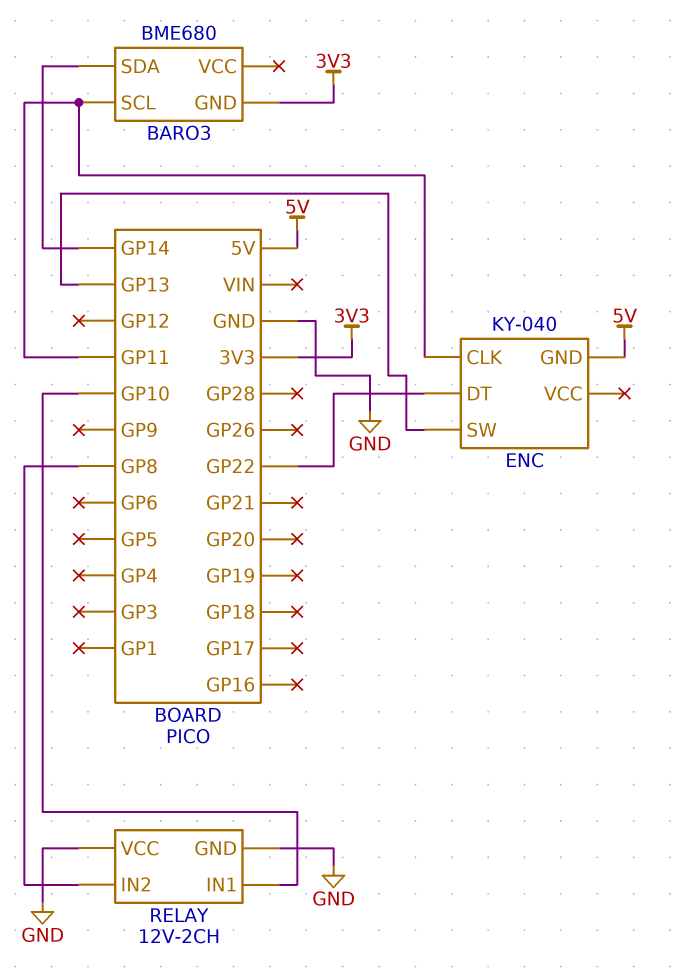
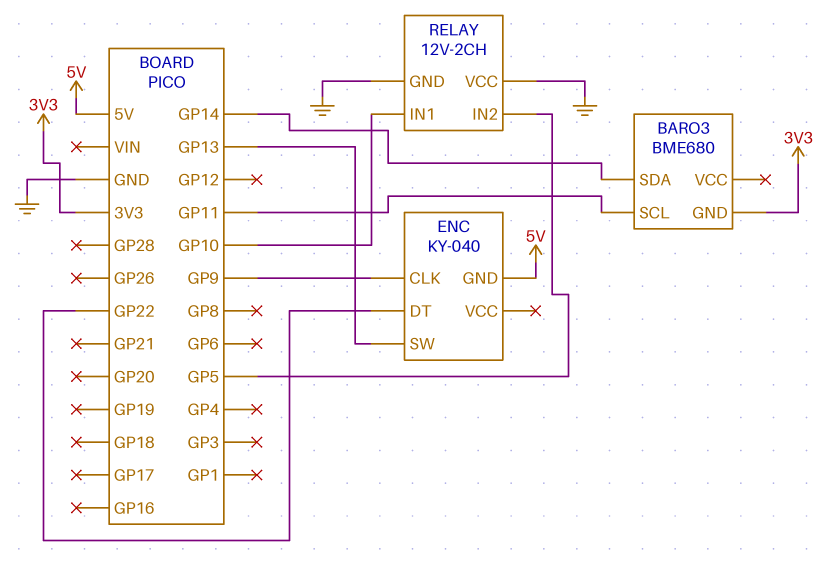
ENC pin CLK: GP11 -> GP9
RELAY pin IN2: GP8 -> GP5

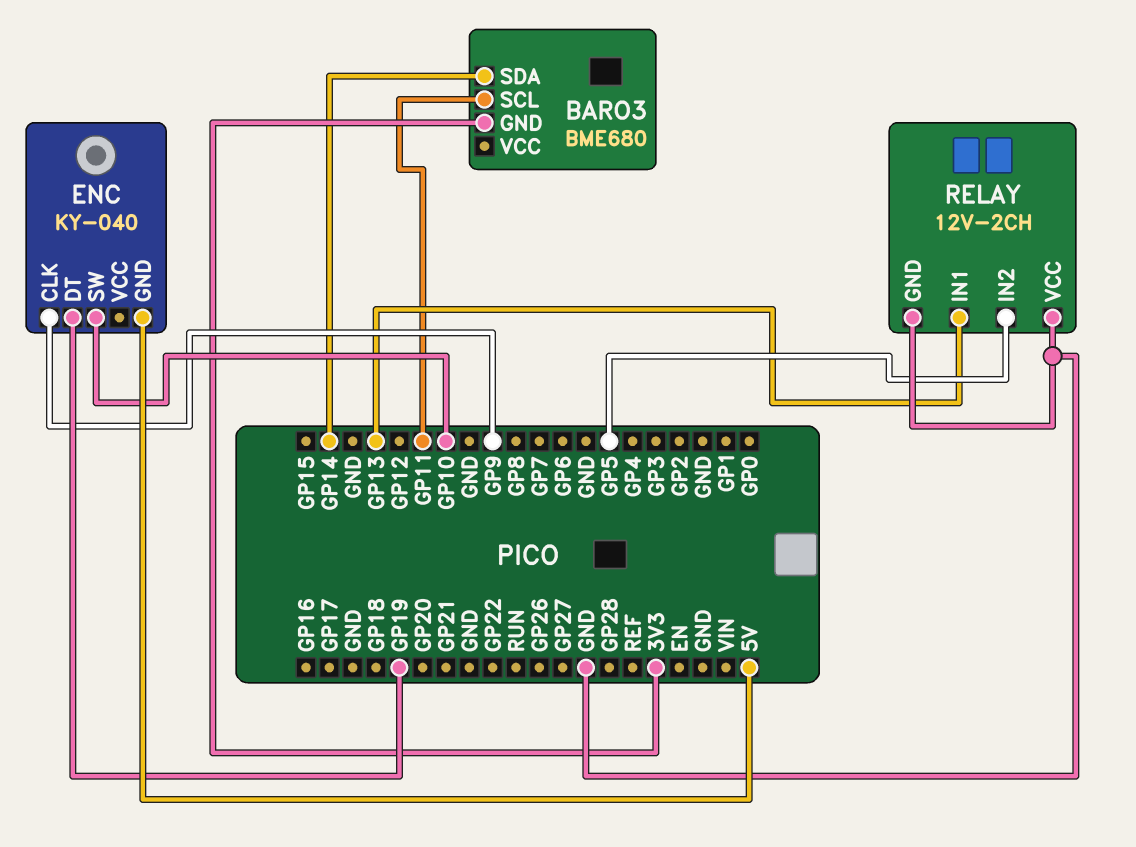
ENC pin DT: GP22 -> GP19
ENC pin SW: GP13 -> GP10
RELAY pin IN1: GP10 -> GP13

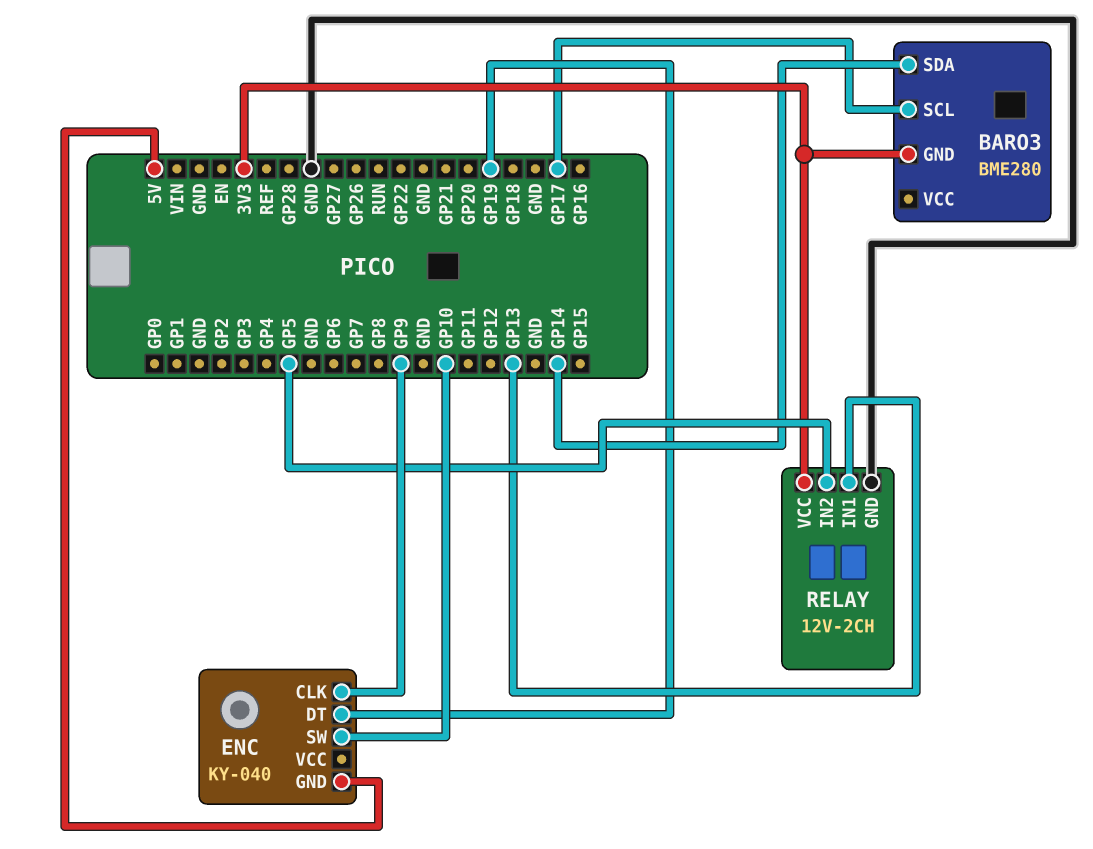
BARO3: BME680 -> BME280
BARO3 pin SCL: GP11 -> GP17
RELAY pin VCC: GND -> 3V3

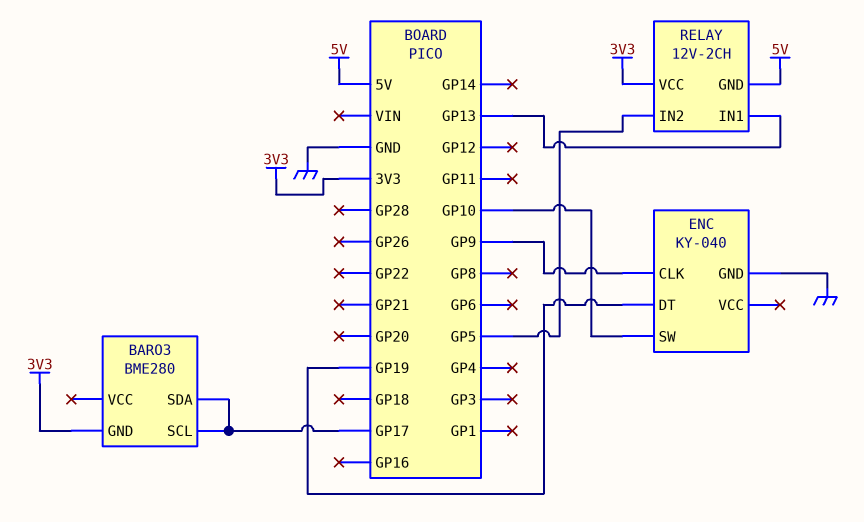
BARO3 pin SDA: GP14 -> GP17
ENC pin GND: 5V -> GND
RELAY pin GND: GND -> 5V

